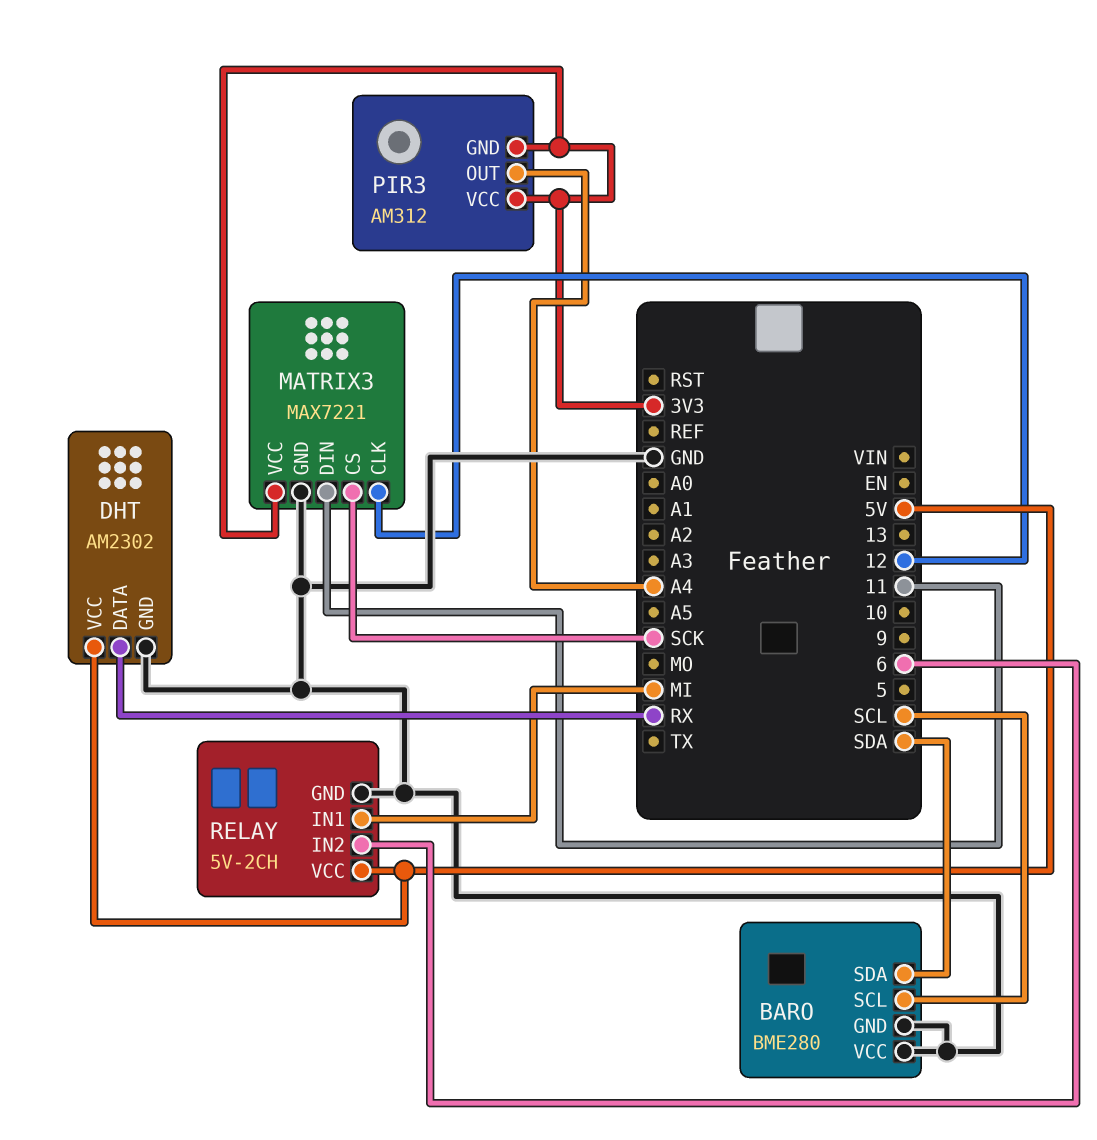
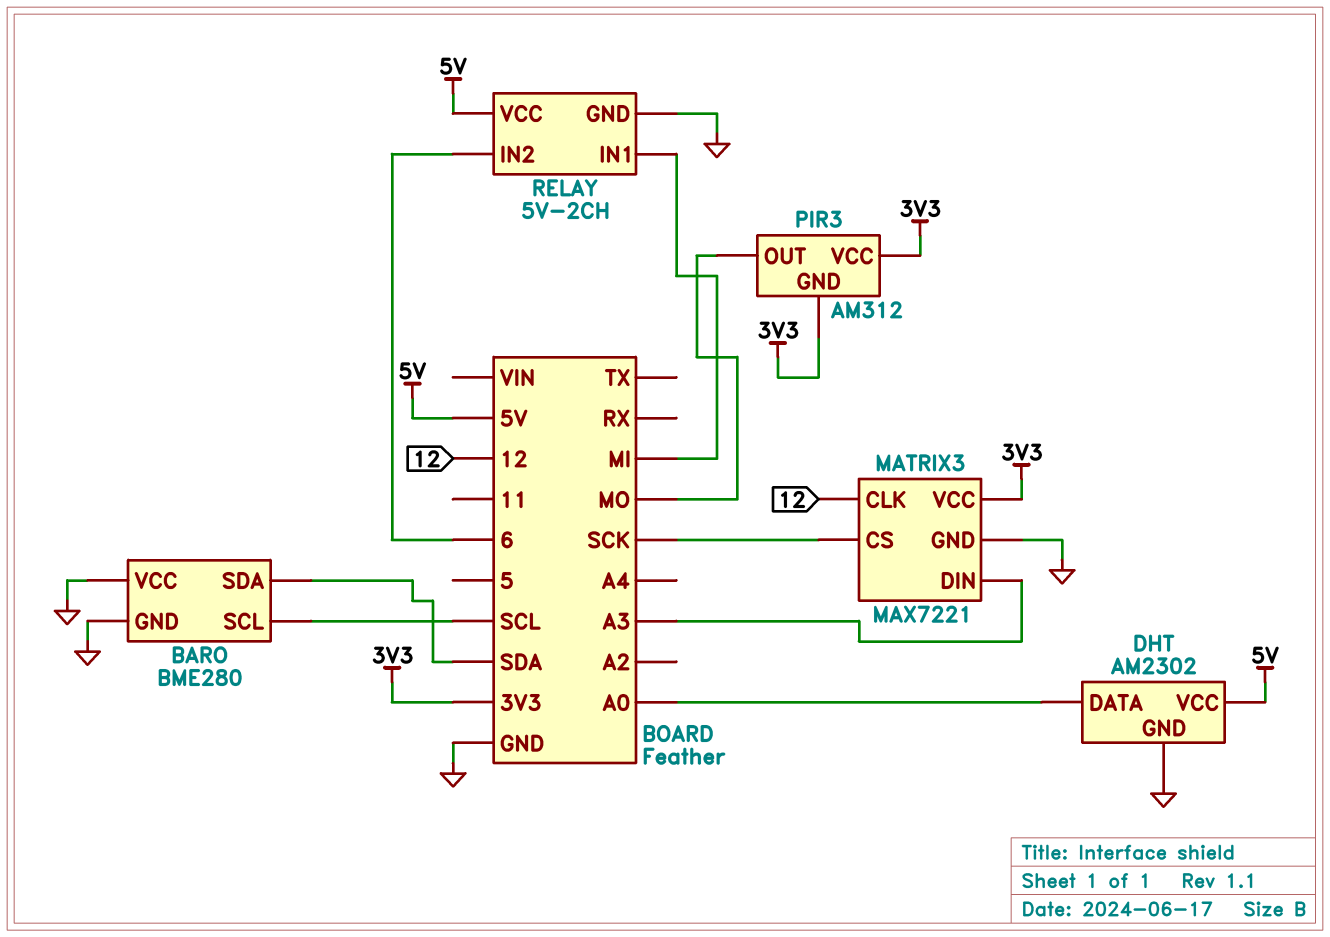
DHT pin DATA: RX -> A0
MATRIX3 pin DIN: 11 -> A3
PIR3 pin OUT: A4 -> MO

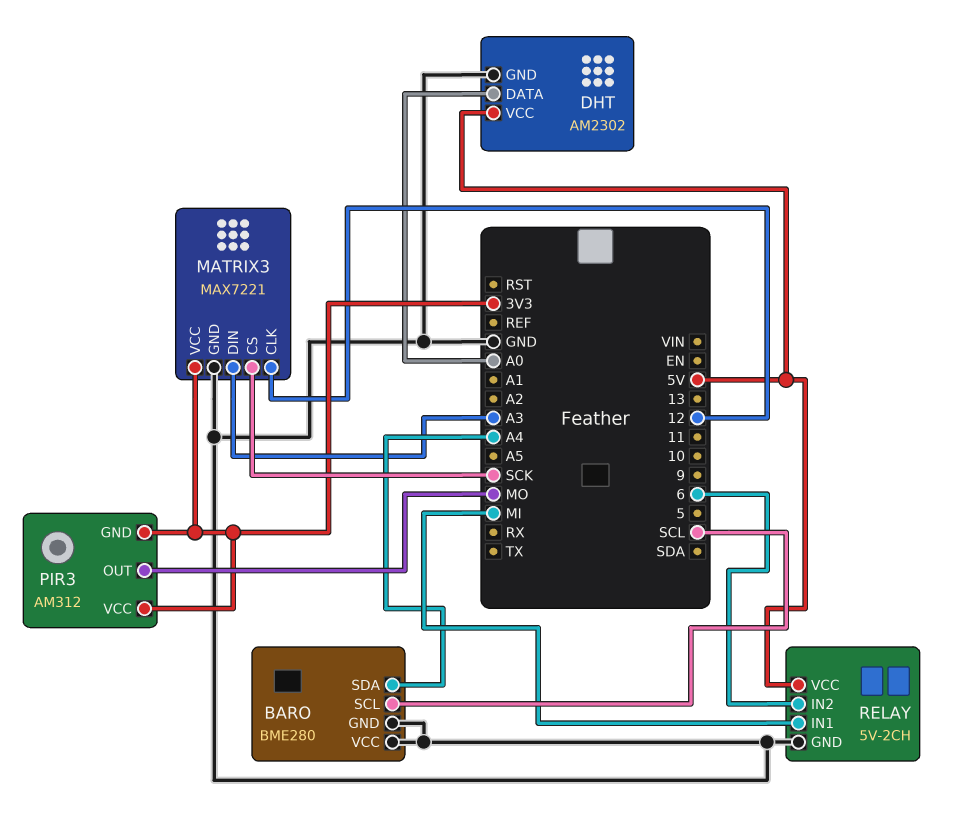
BARO pin SDA: SDA -> A4

